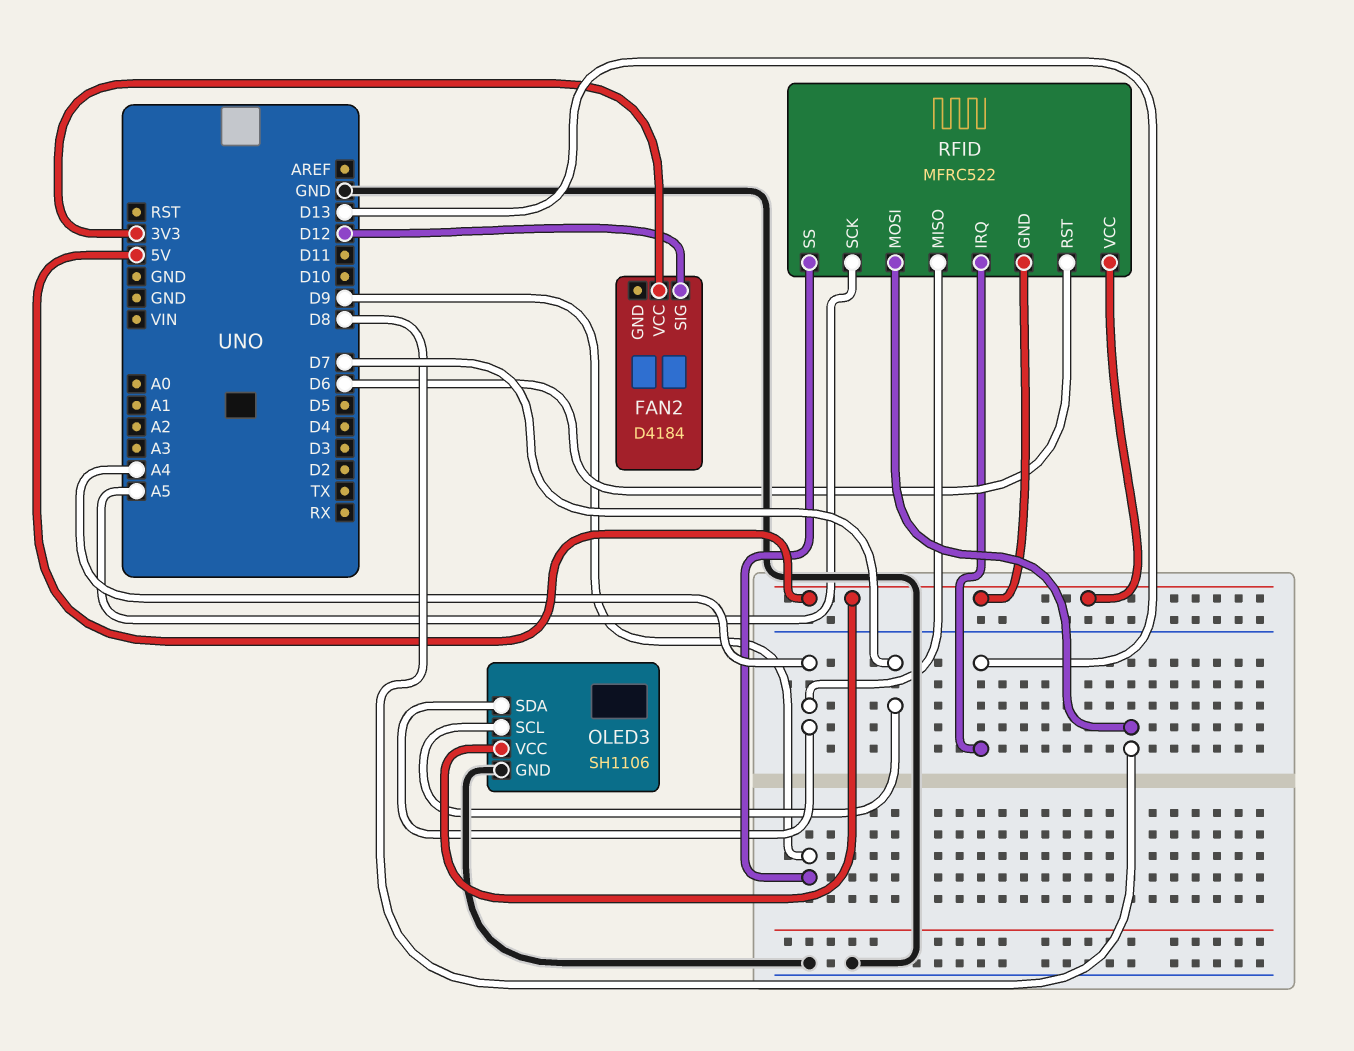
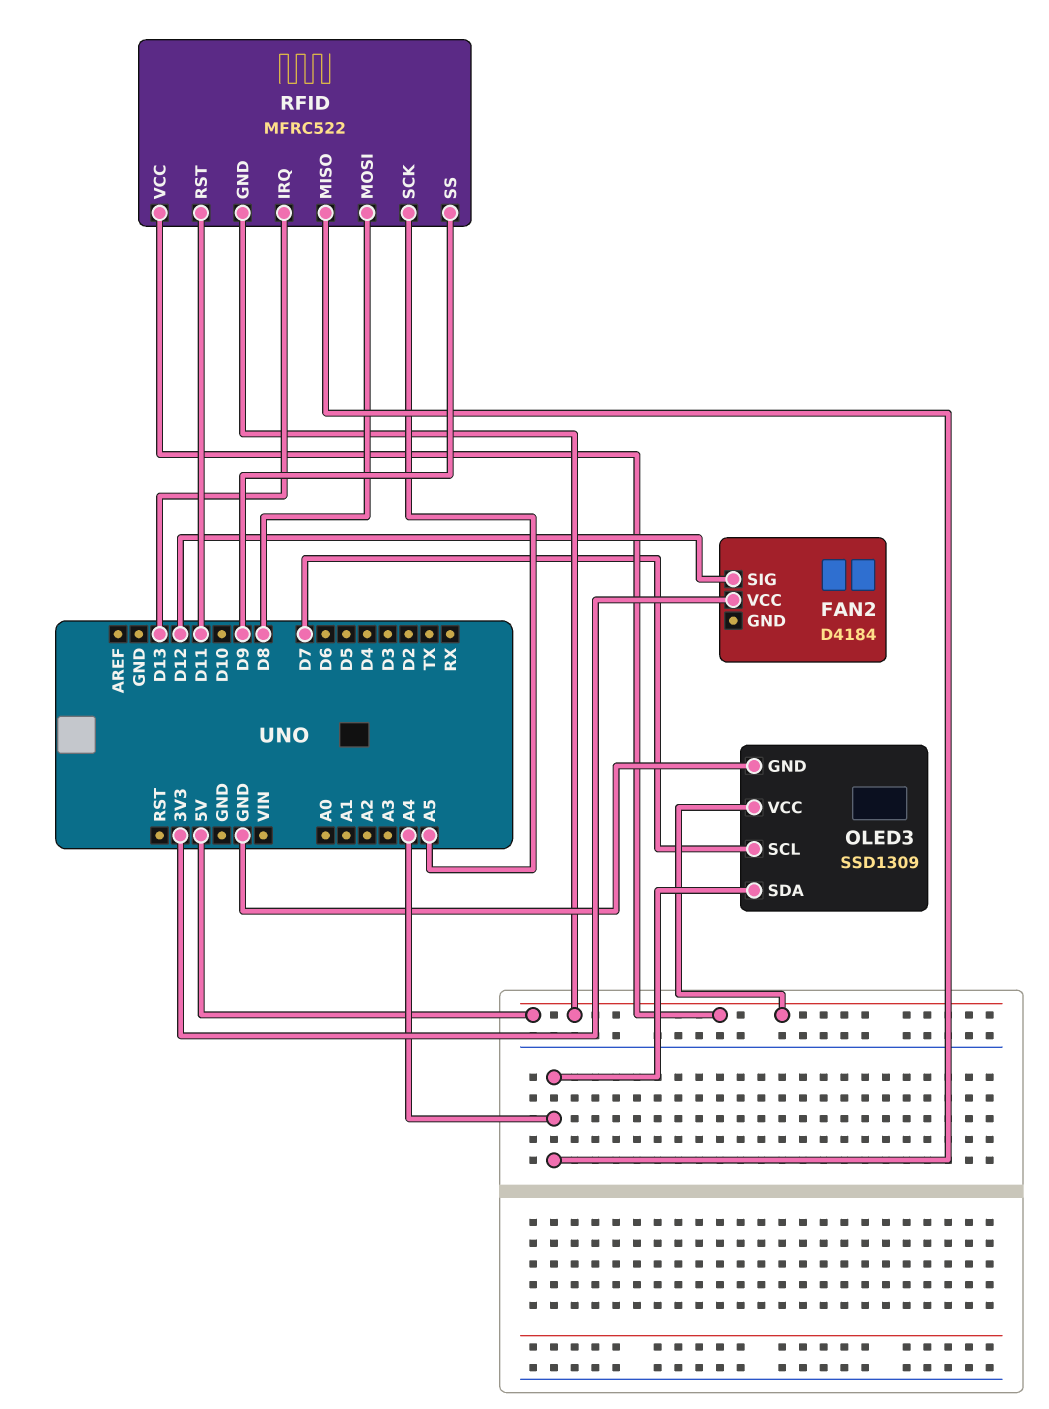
OLED3: SH1106 -> SSD1309
RFID pin RST: D6 -> D11

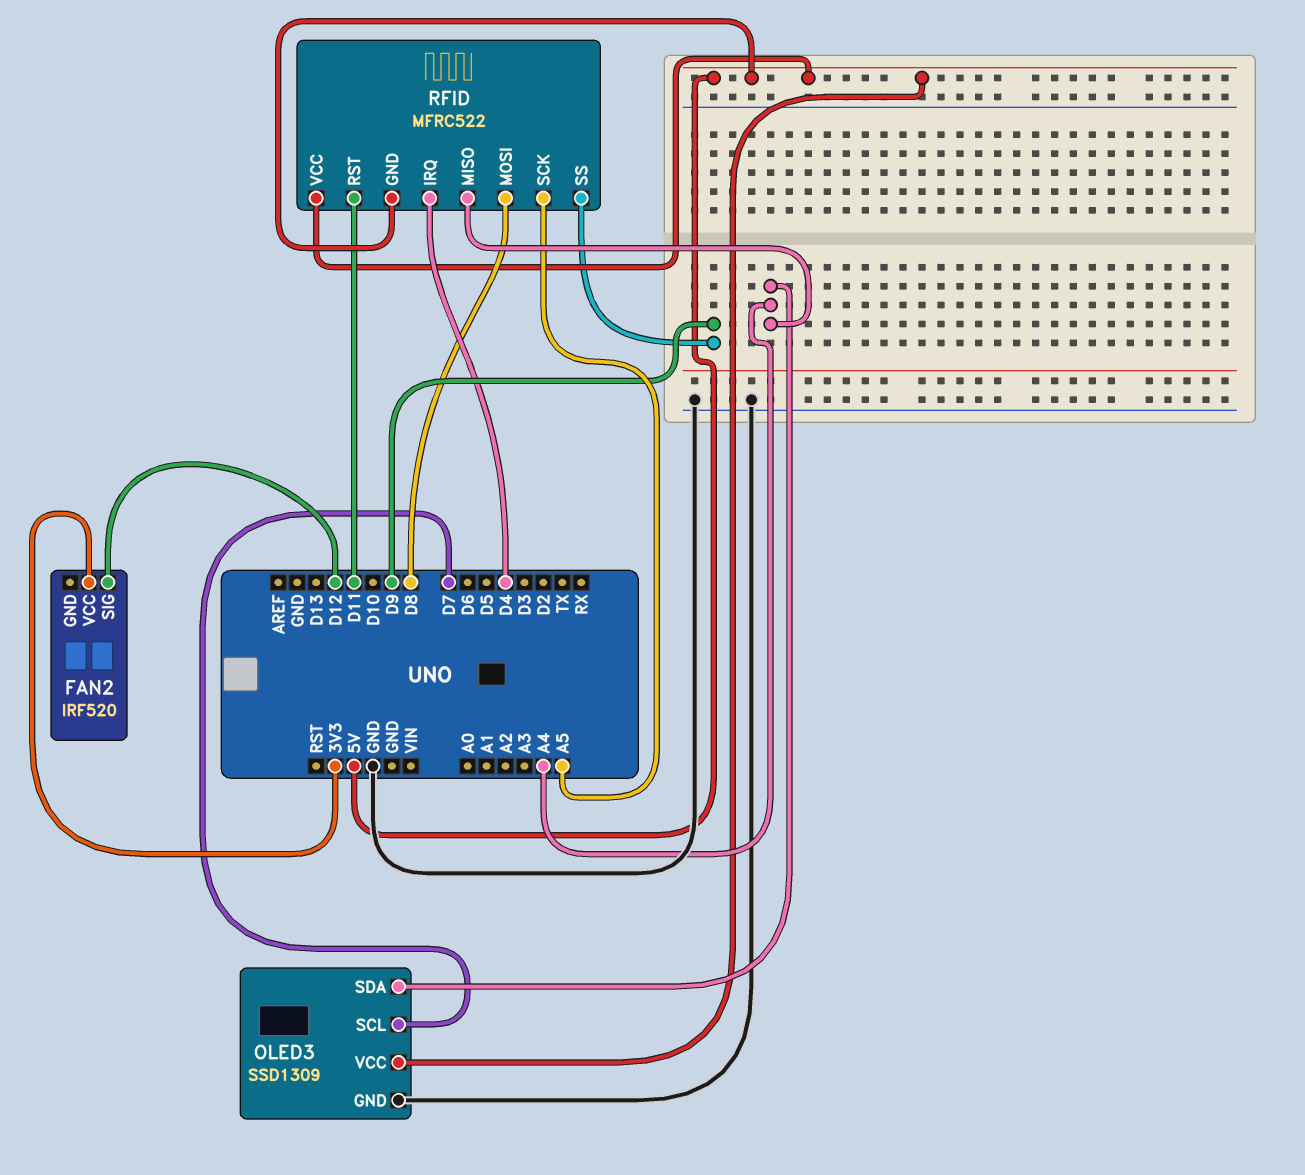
FAN2: D4184 -> IRF520
RFID pin IRQ: D13 -> D4

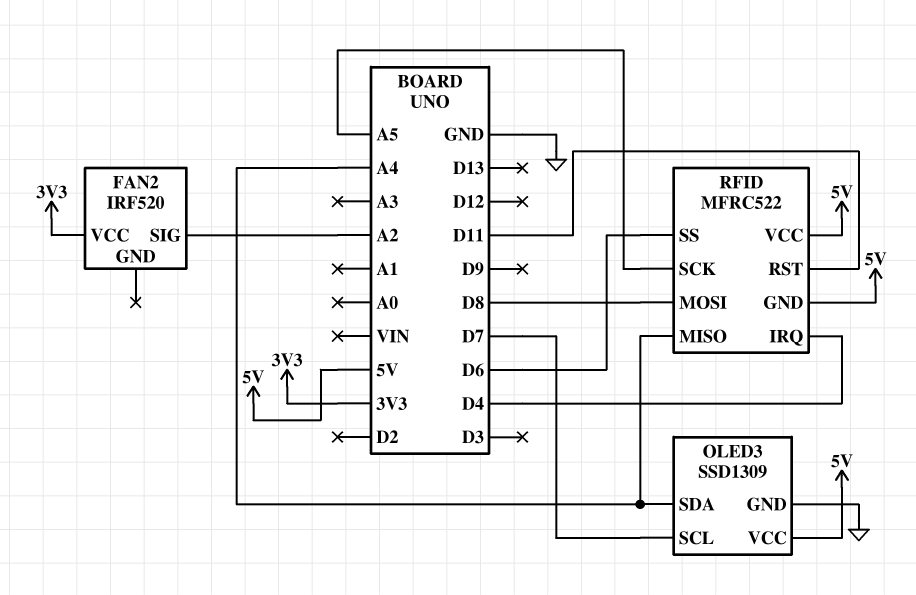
FAN2 pin SIG: D12 -> A2
RFID pin SS: D9 -> D6

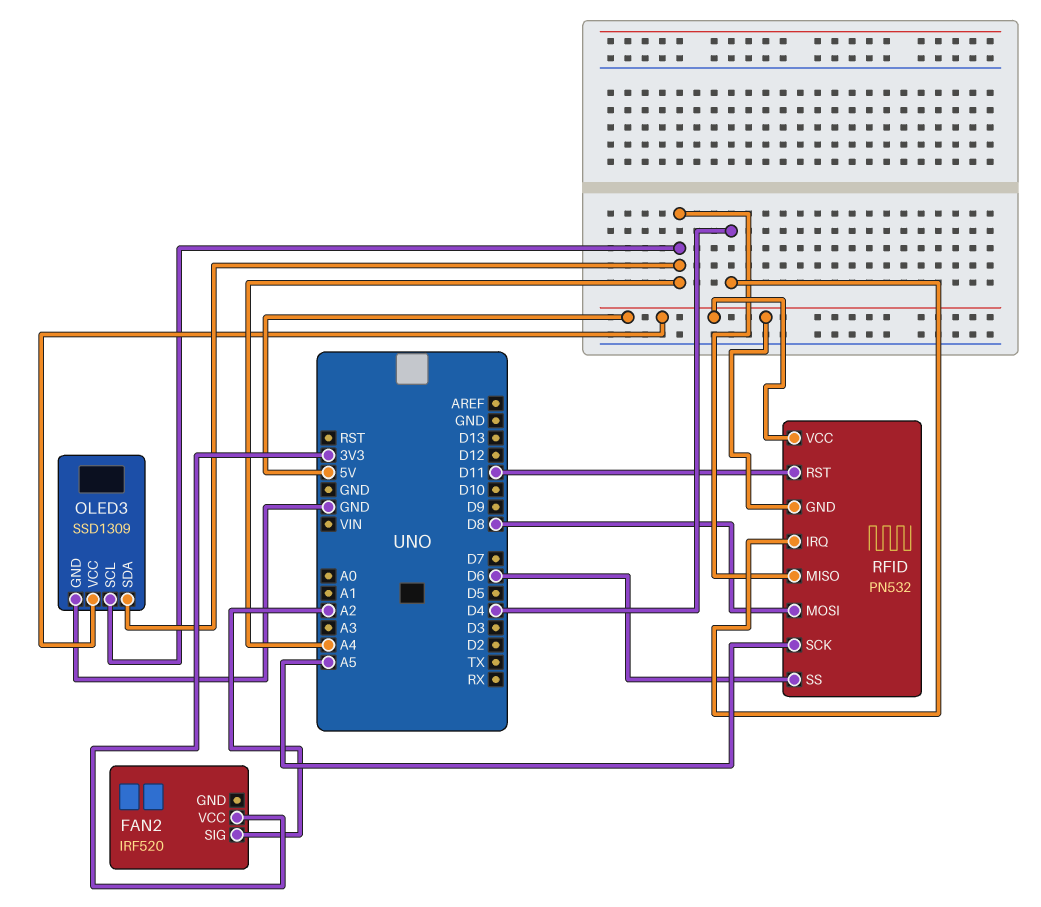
OLED3 pin SCL: D7 -> A4
RFID: MFRC522 -> PN532

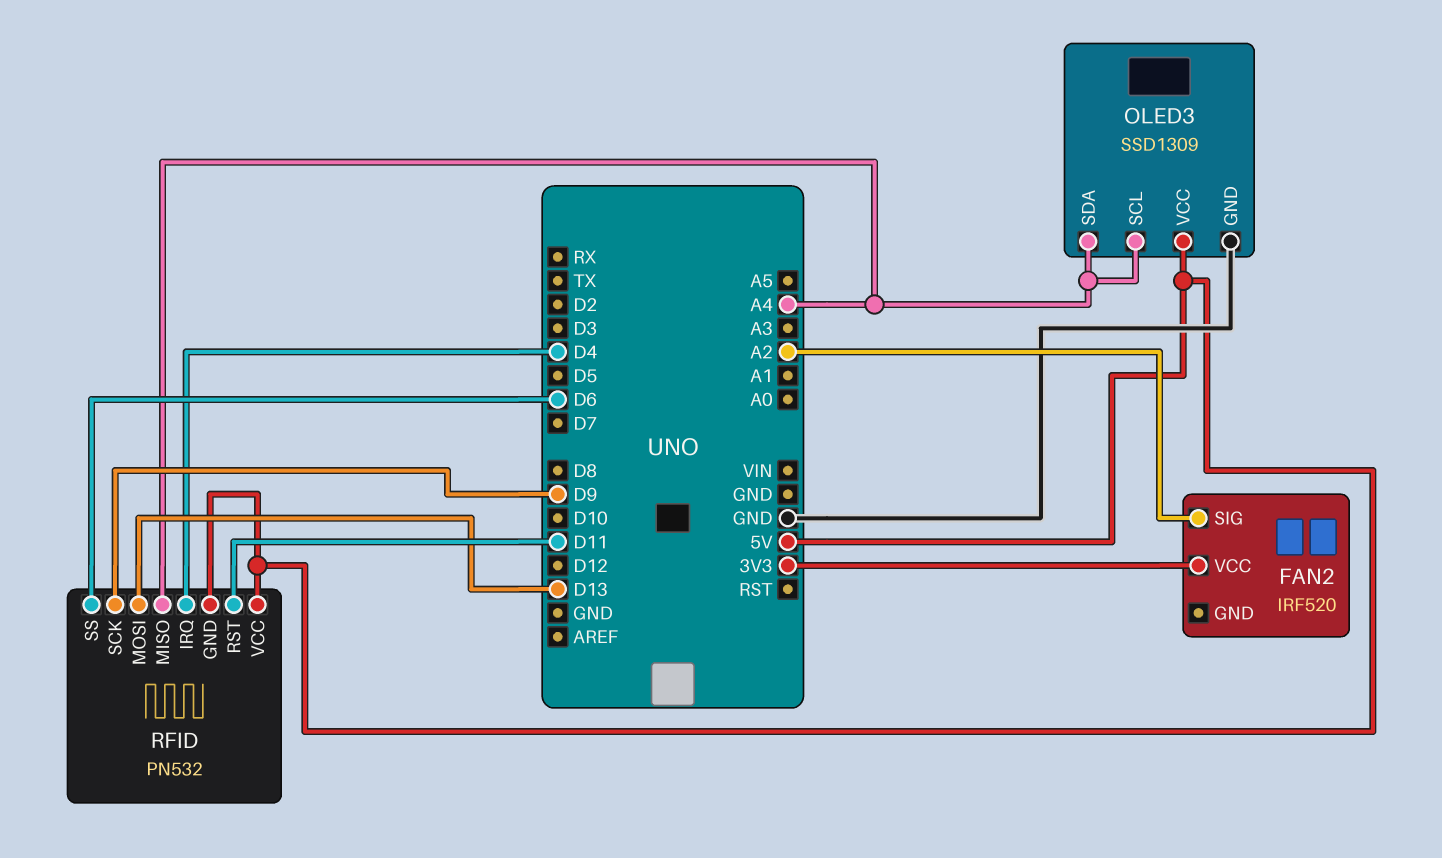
RFID pin MOSI: D8 -> D13
RFID pin SCK: A5 -> D9

